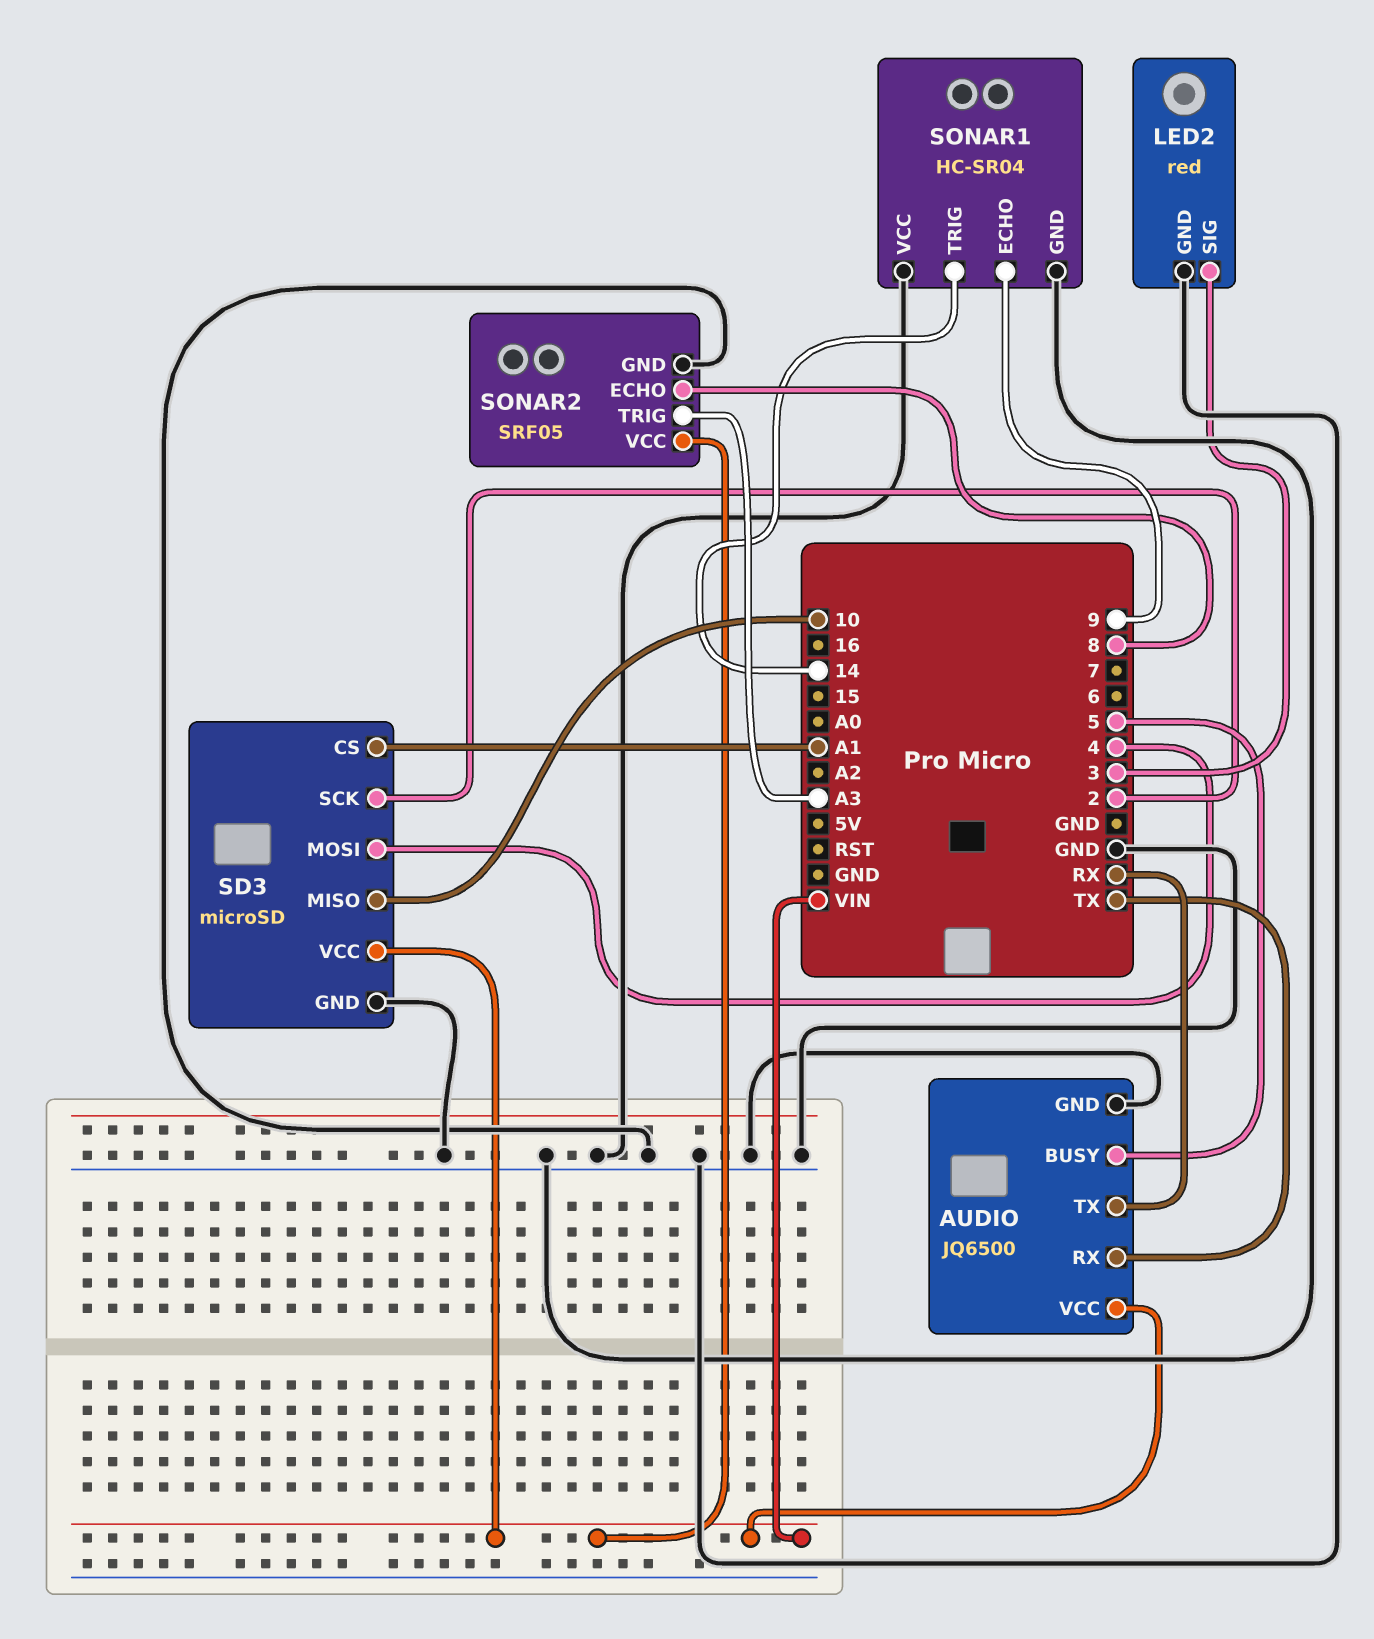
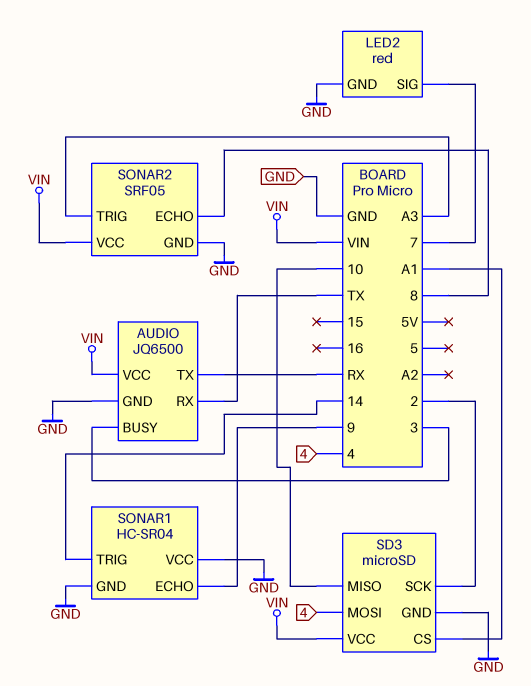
AUDIO pin BUSY: 5 -> 3
LED2 pin SIG: 3 -> 7

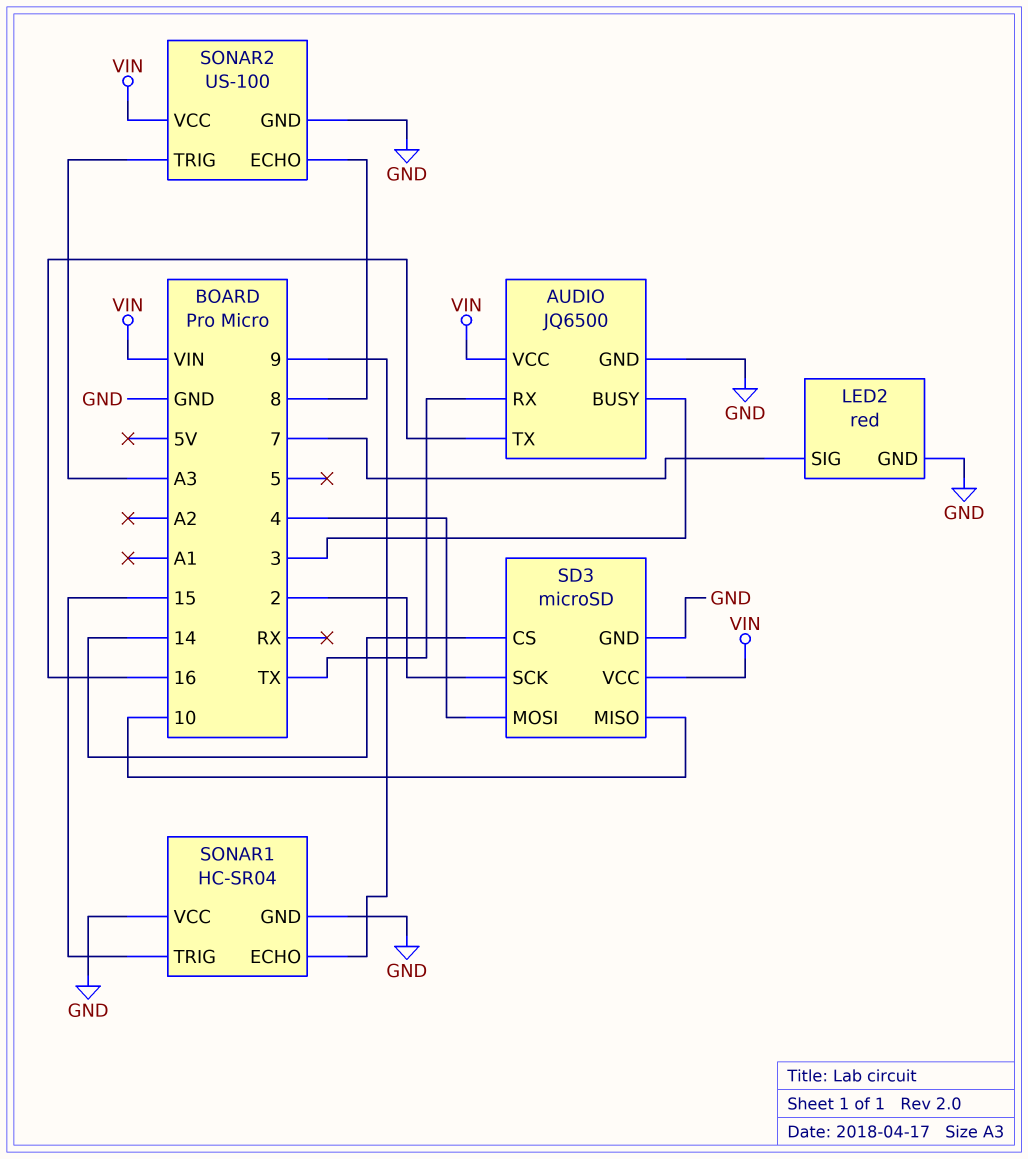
AUDIO pin TX: RX -> 16
SD3 pin CS: A1 -> 14
SONAR1 pin TRIG: 14 -> 15
SONAR2: SRF05 -> US-100

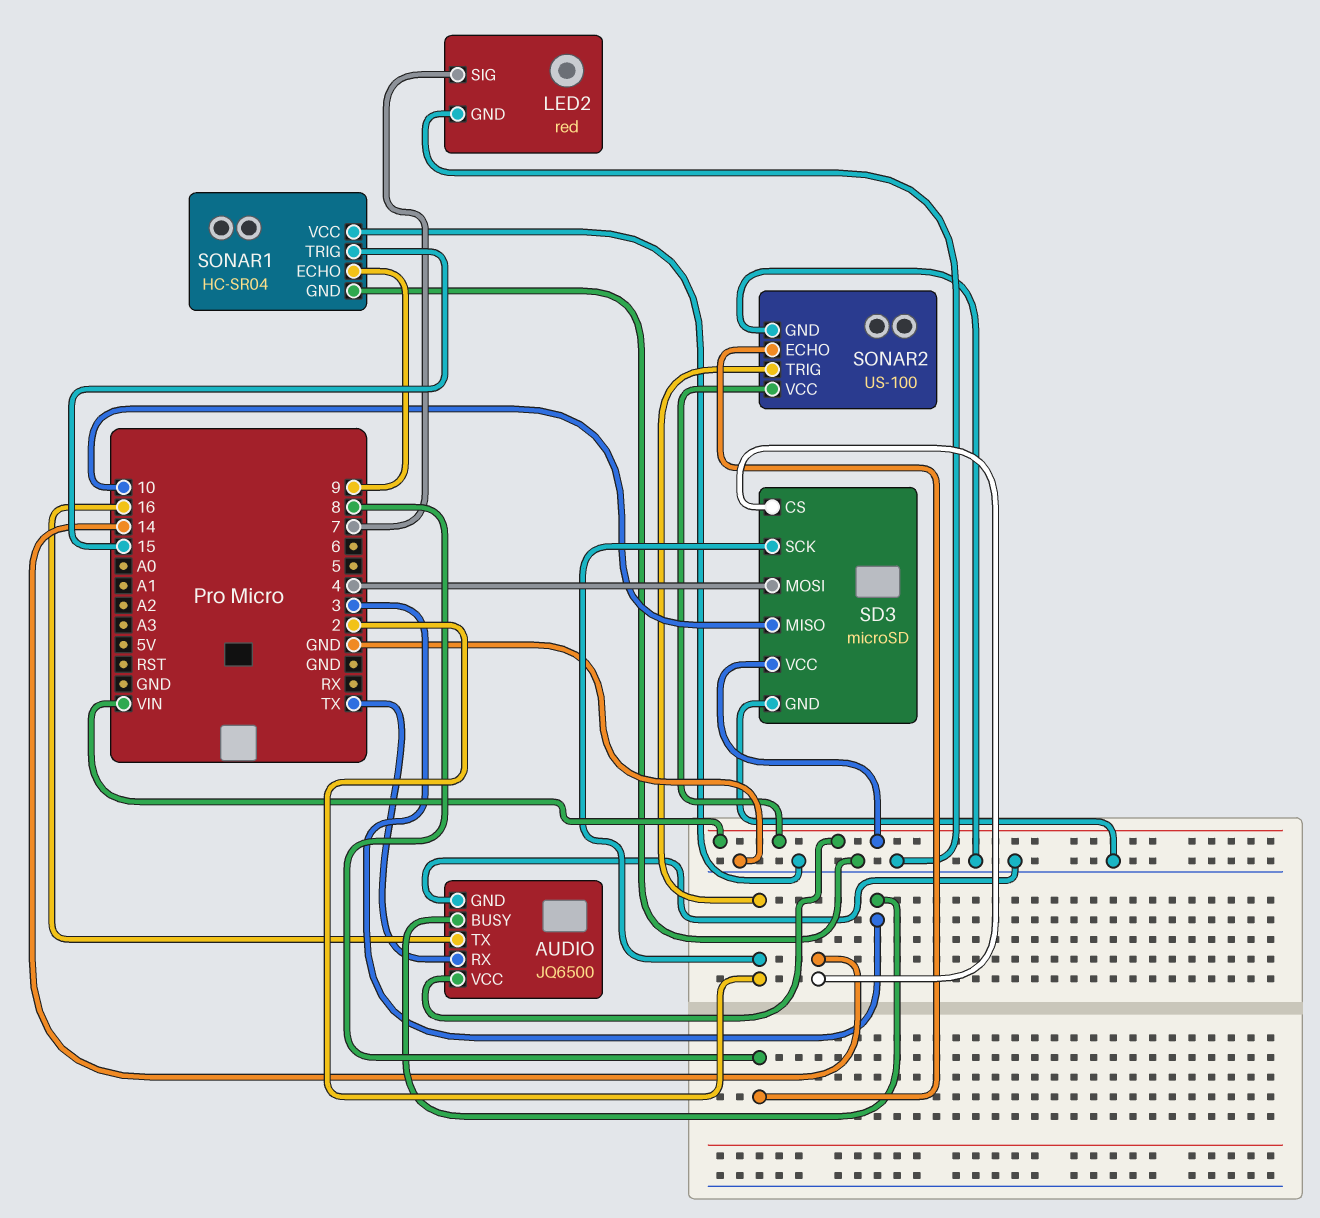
SONAR2 pin TRIG: A3 -> 2

